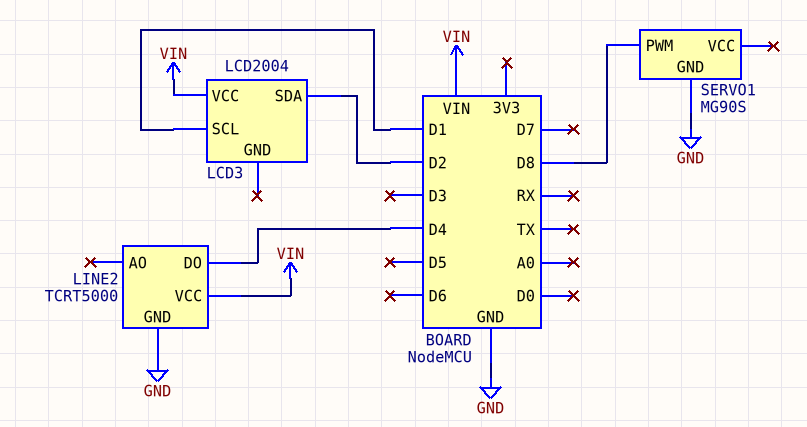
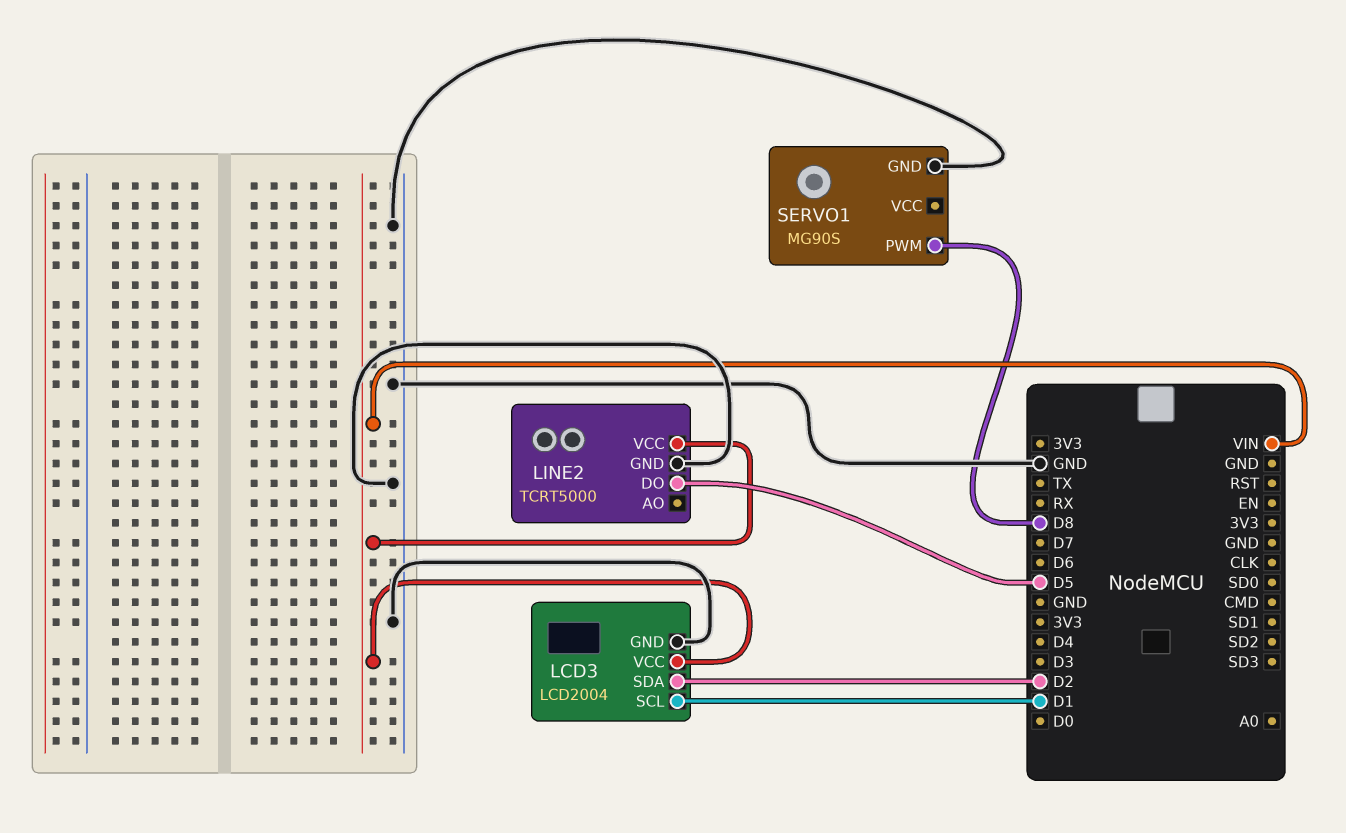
LCD3 pin GND: none -> GND
LINE2 pin DO: D4 -> D5

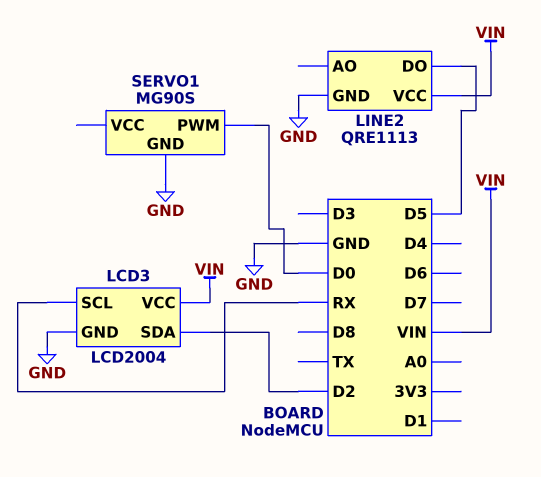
LCD3 pin SCL: D1 -> RX
LINE2: TCRT5000 -> QRE1113
SERVO1 pin PWM: D8 -> D0

